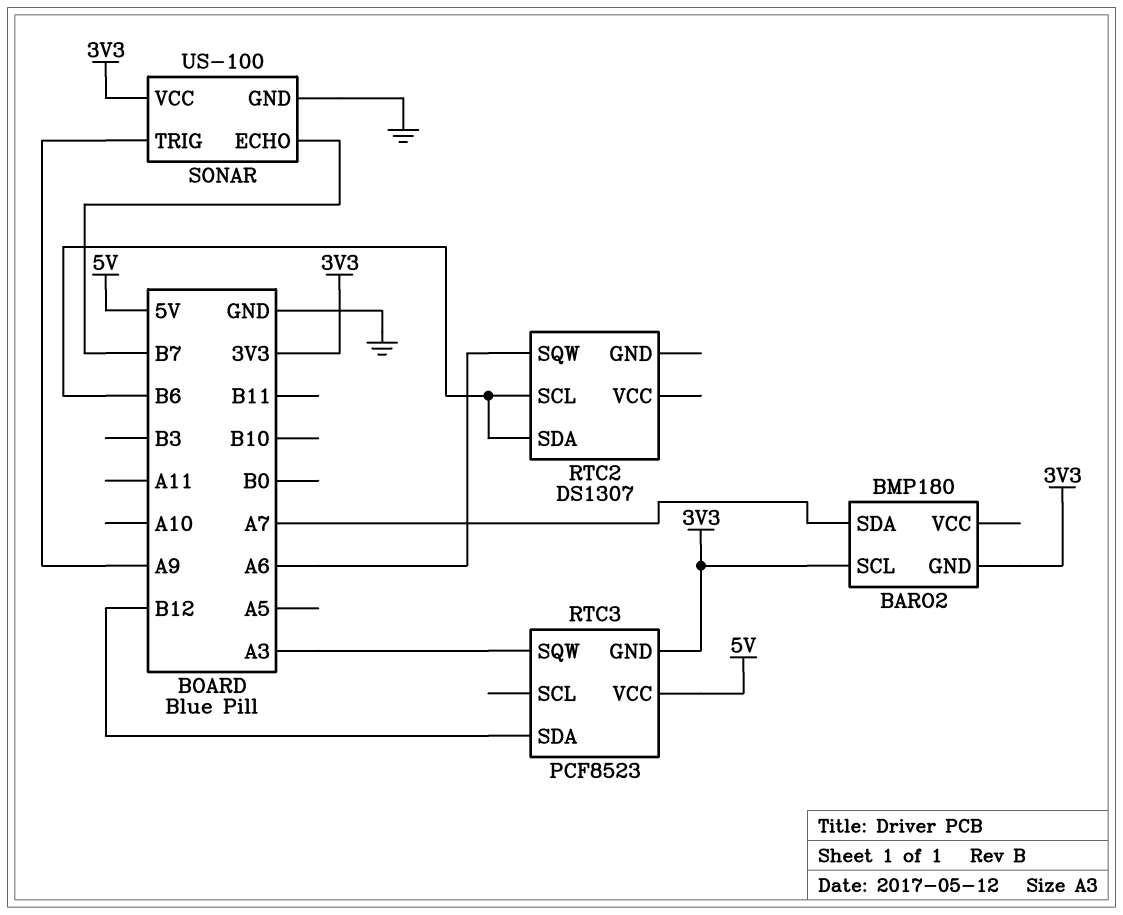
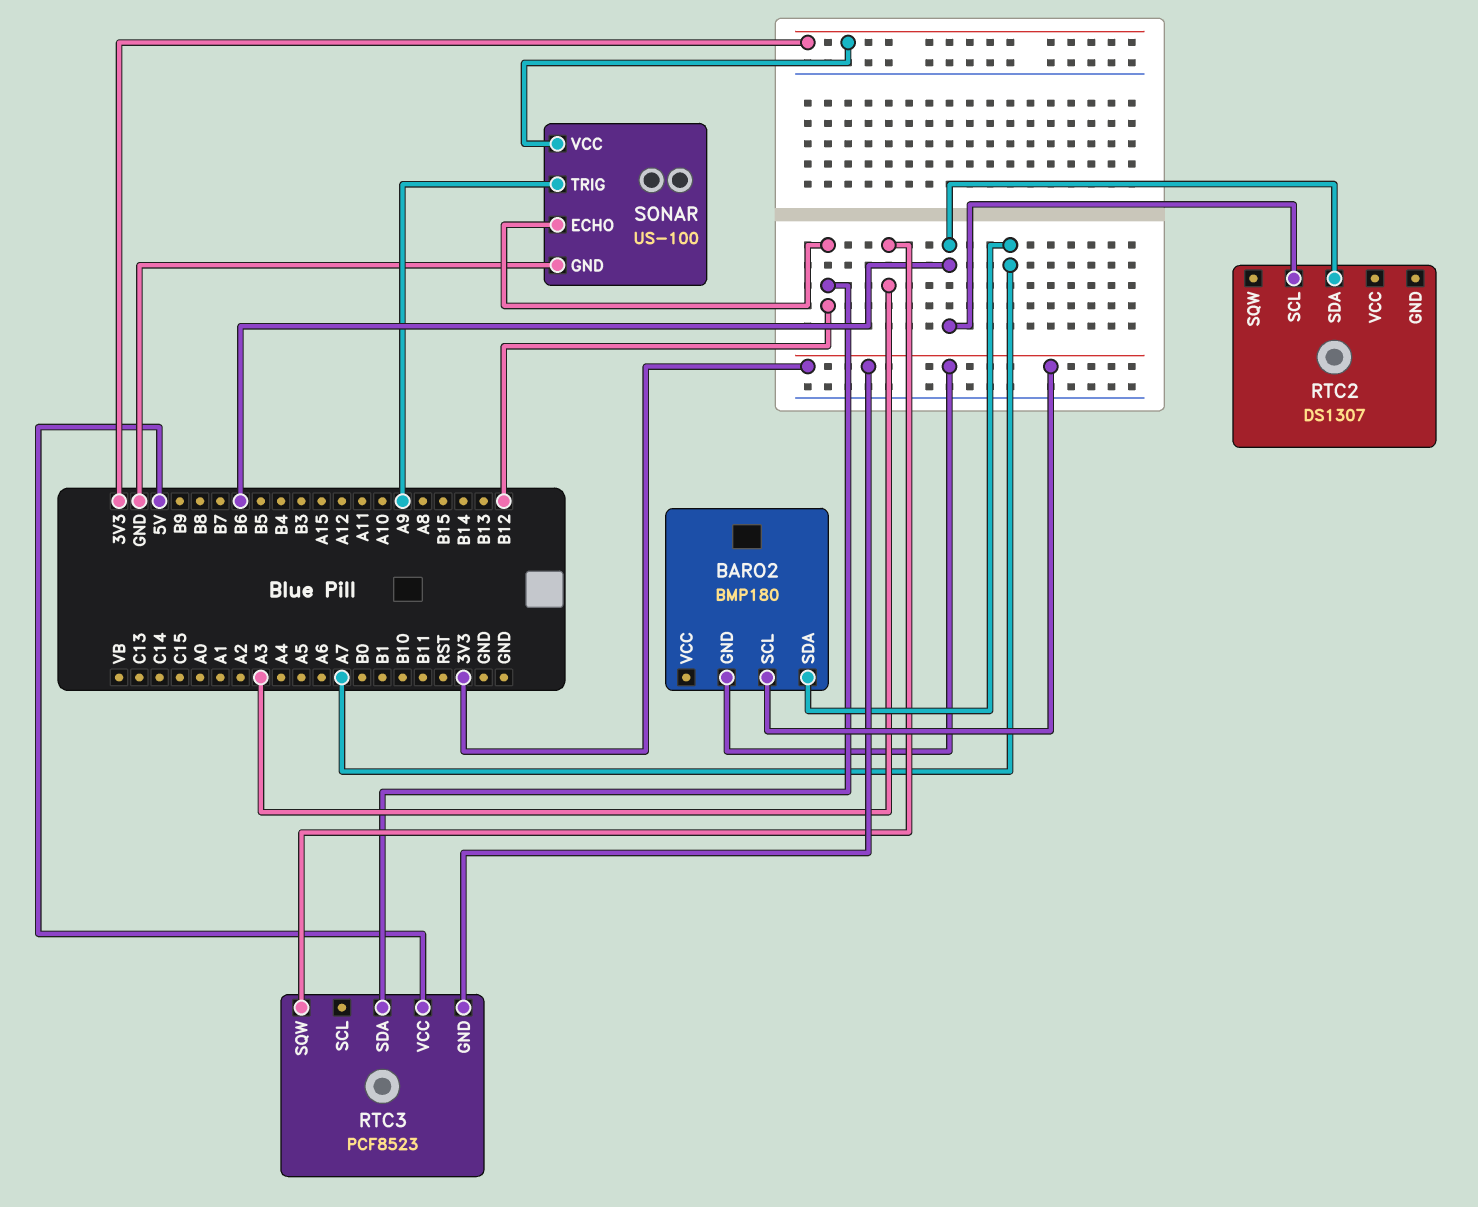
RTC2 pin SQW: A6 -> none
SONAR pin ECHO: B7 -> B12

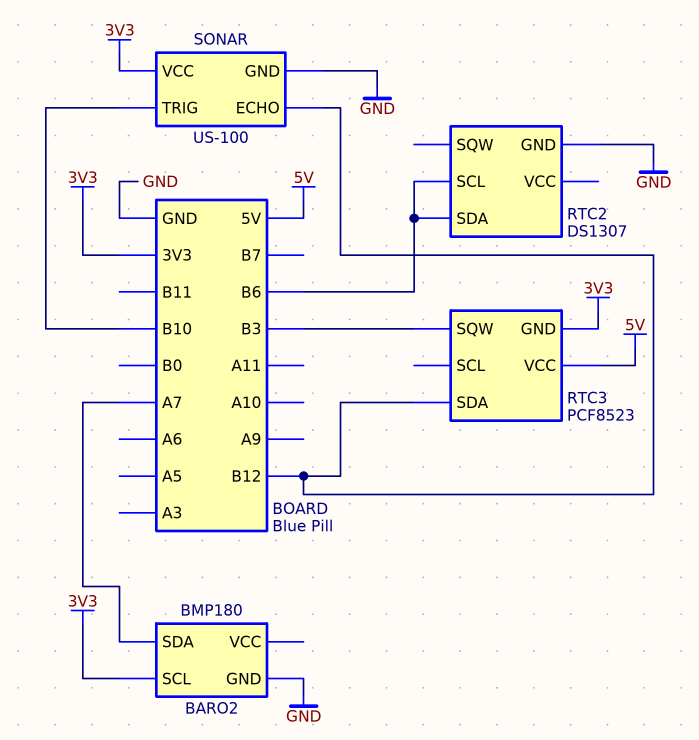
BARO2 pin GND: 3V3 -> GND
RTC2 pin GND: none -> GND
RTC3 pin SQW: A3 -> B3
SONAR pin TRIG: A9 -> B10

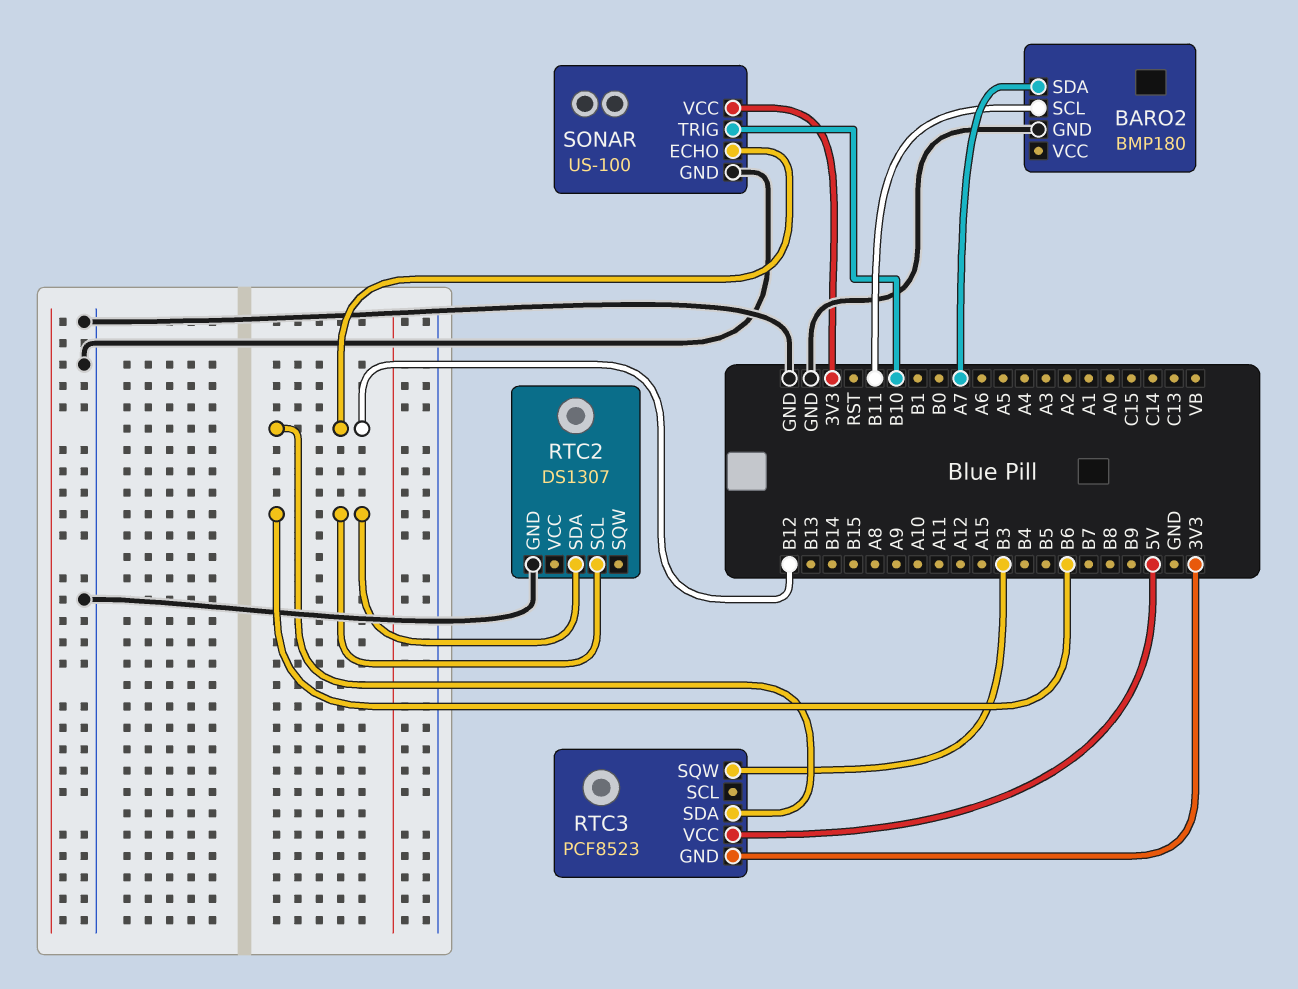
BARO2 pin SCL: 3V3 -> B11

